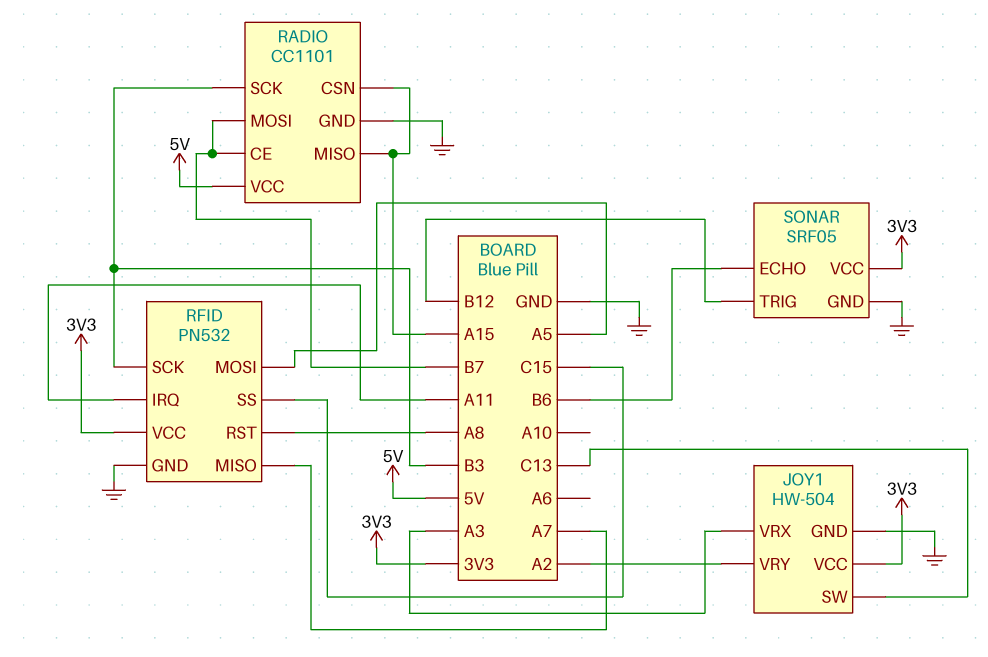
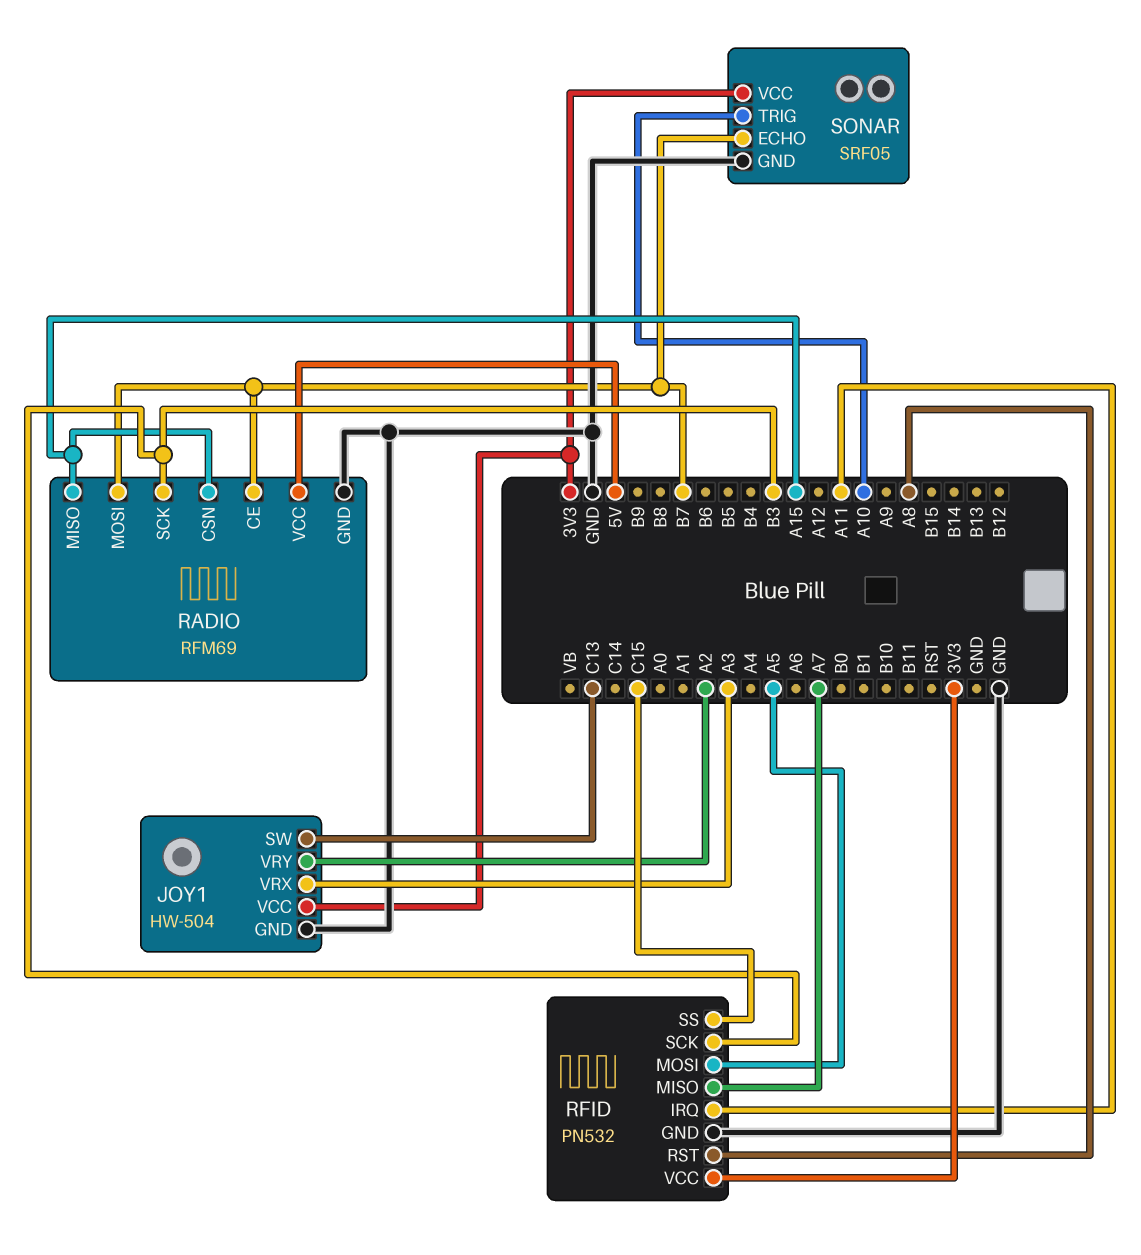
RADIO: CC1101 -> RFM69
SONAR pin ECHO: B6 -> B7
SONAR pin TRIG: B12 -> A10

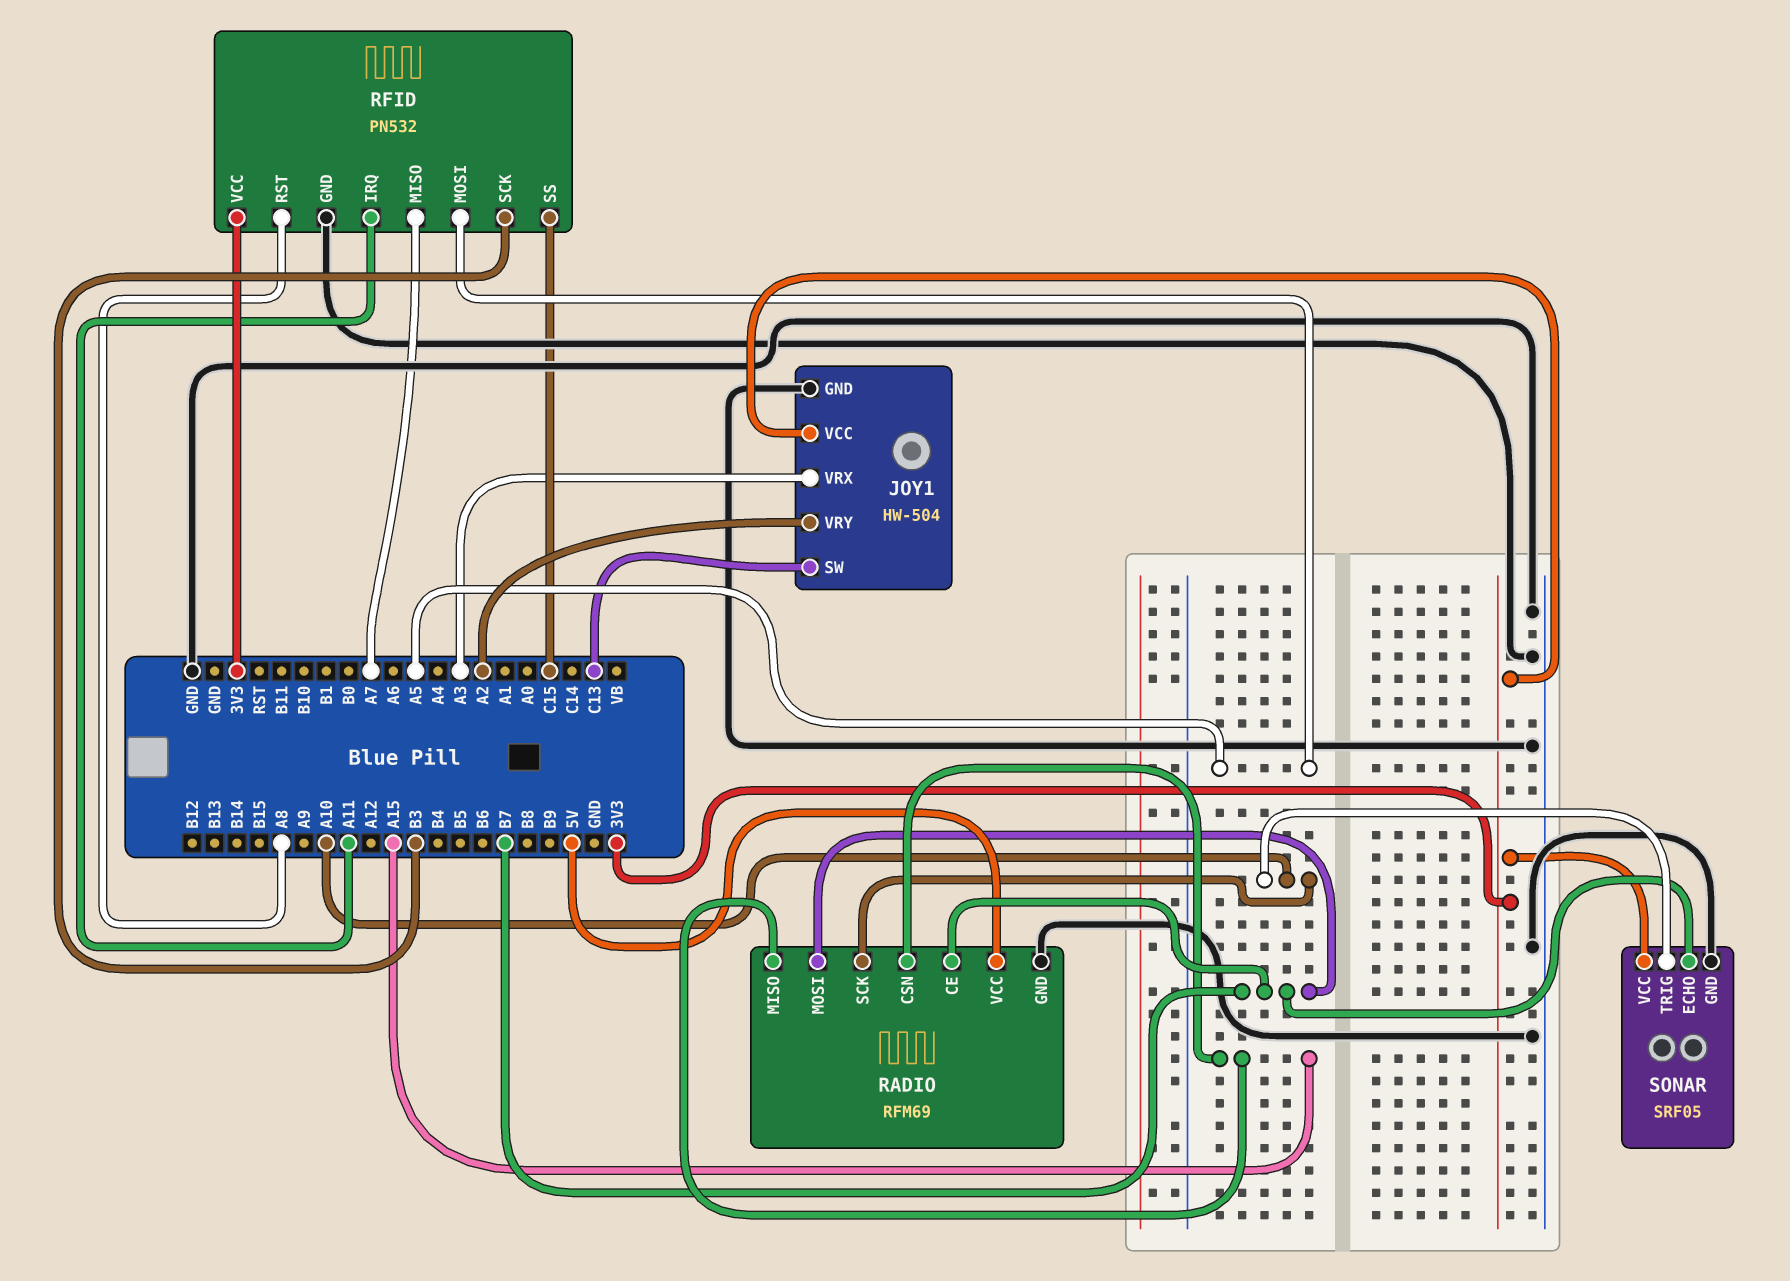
RADIO pin SCK: B3 -> A10

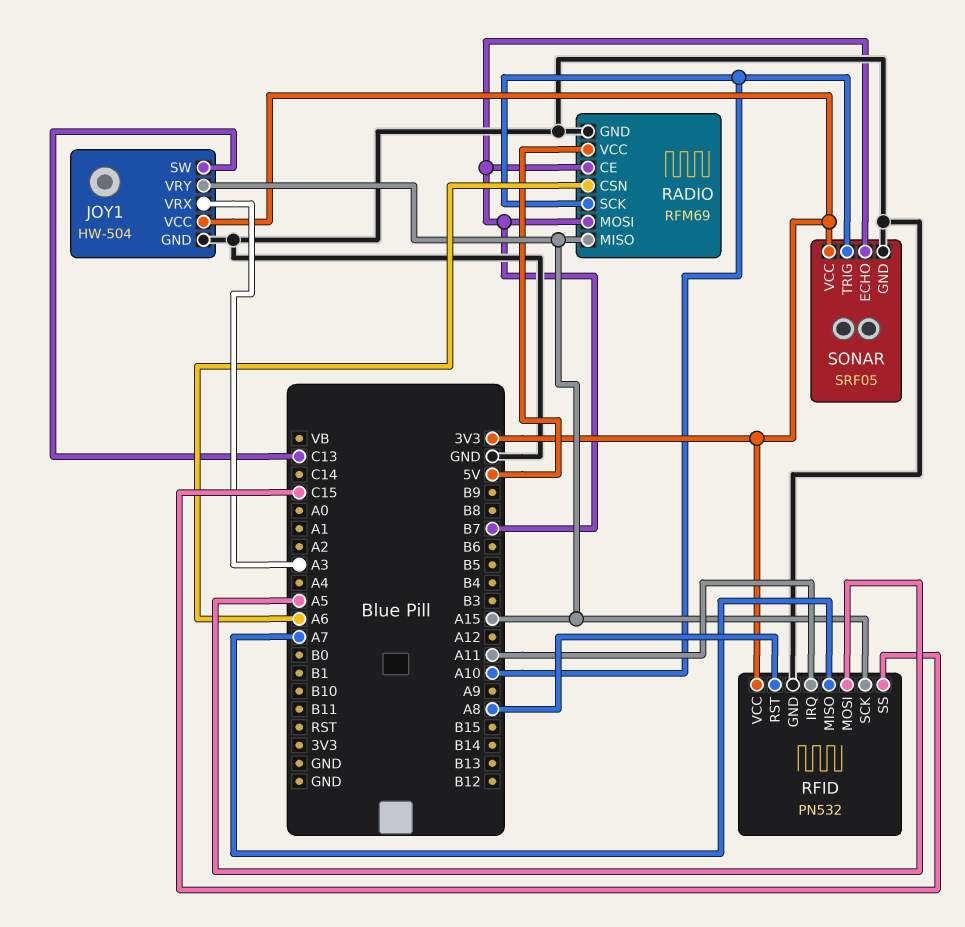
JOY1 pin VRY: A2 -> A15
RADIO pin CSN: A15 -> A6
RFID pin SCK: B3 -> A15

